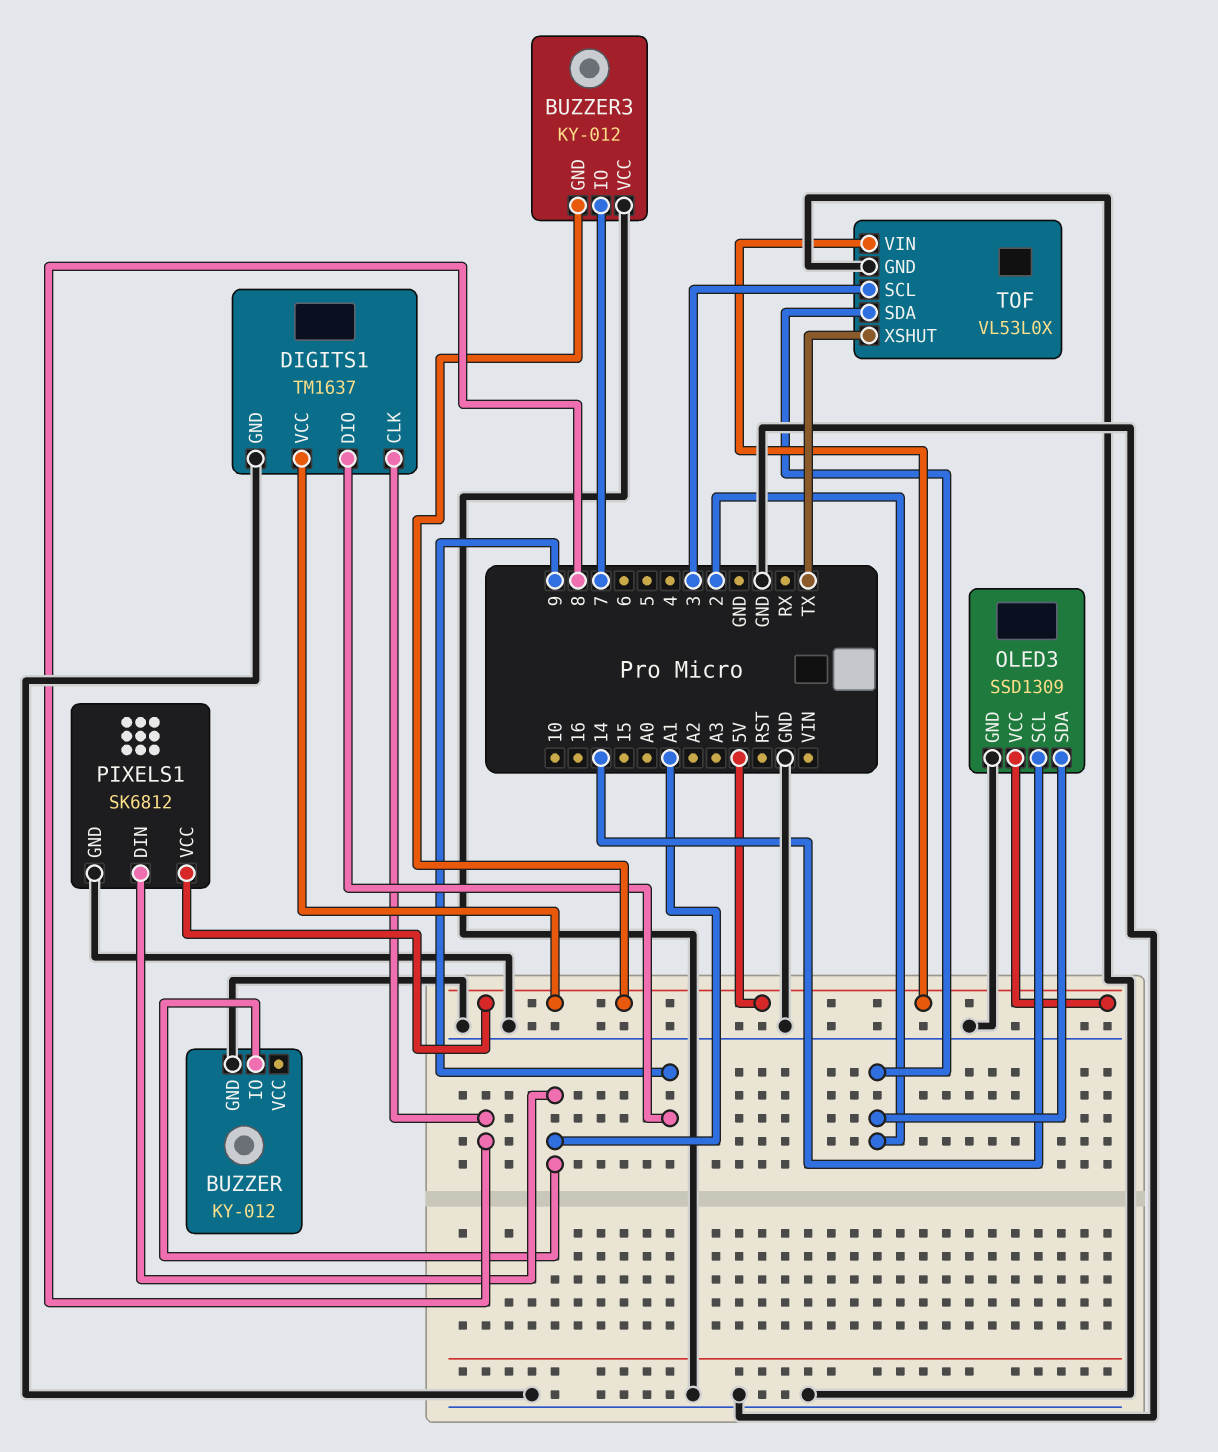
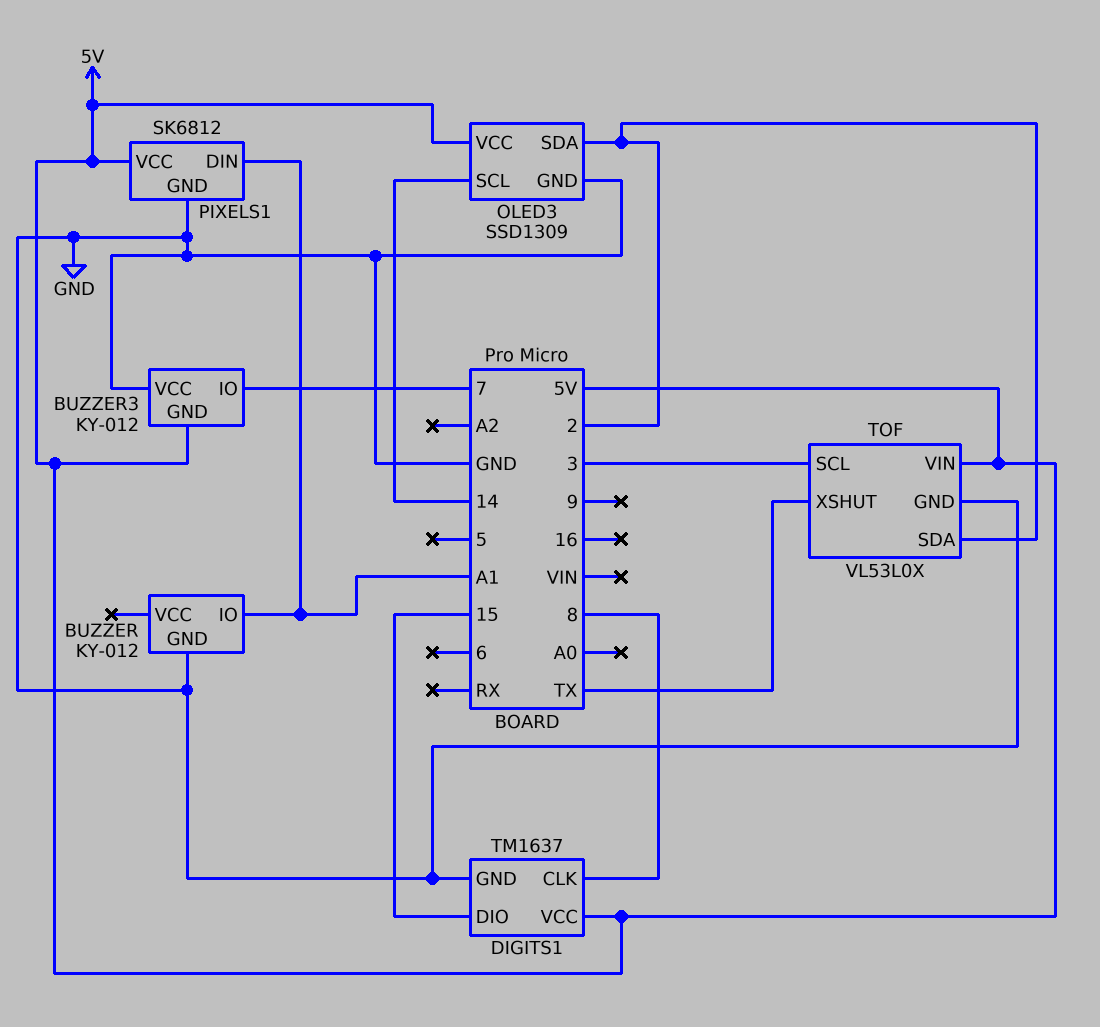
DIGITS1 pin DIO: 9 -> 15

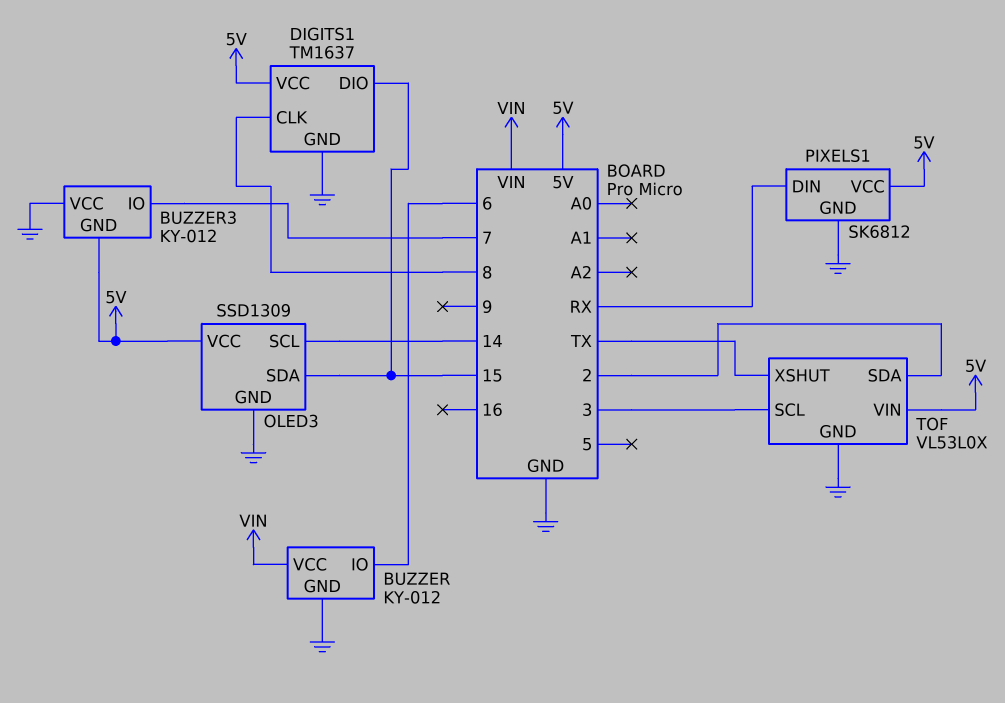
BUZZER pin IO: A1 -> 6
BUZZER pin VCC: none -> VIN
OLED3 pin SDA: 2 -> 15
PIXELS1 pin DIN: A1 -> RX

